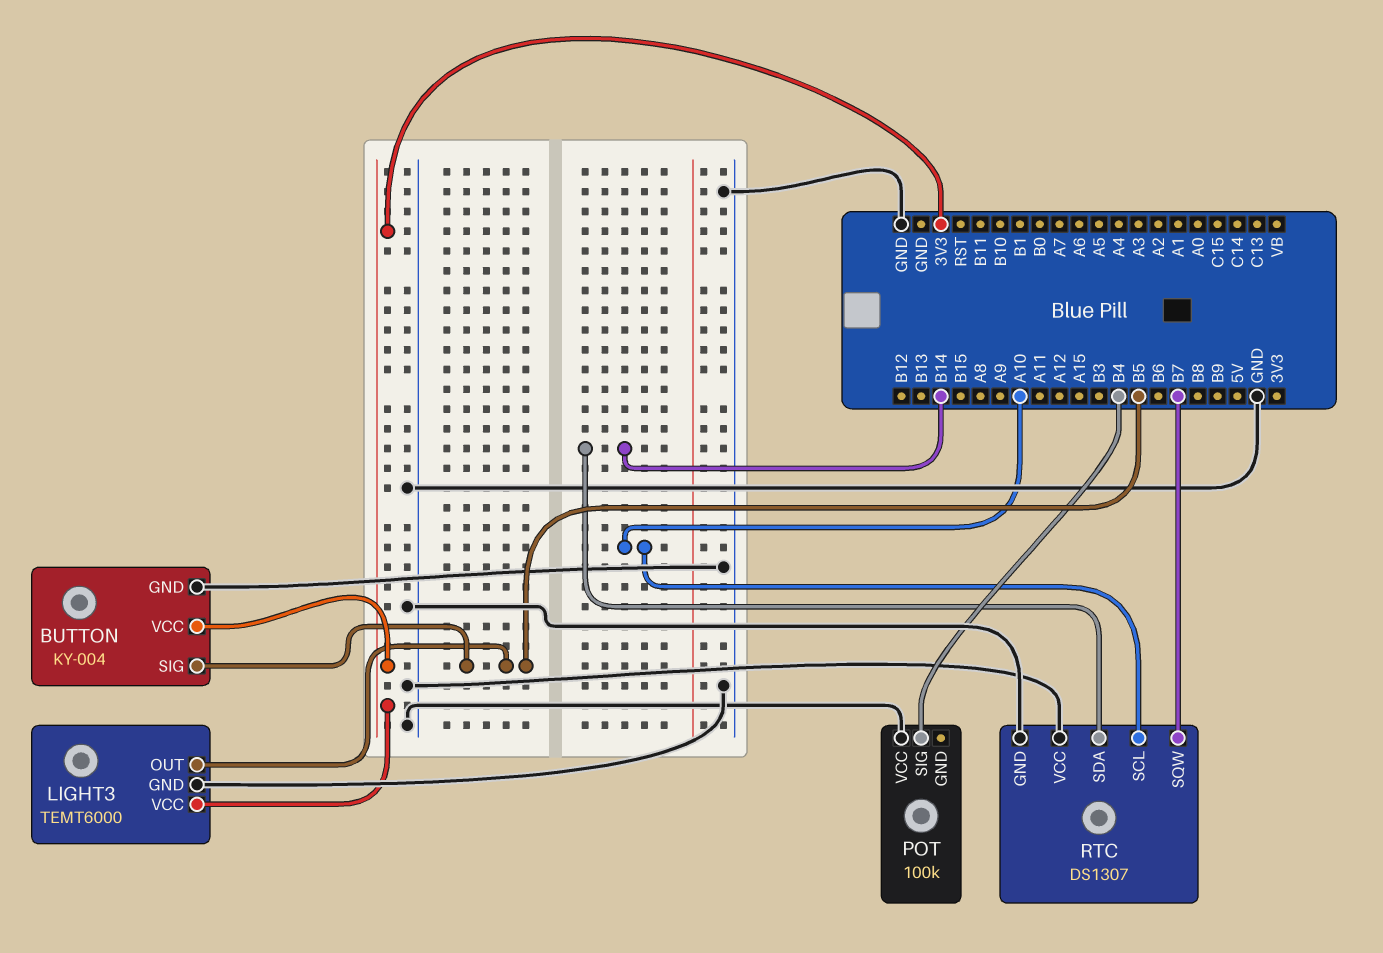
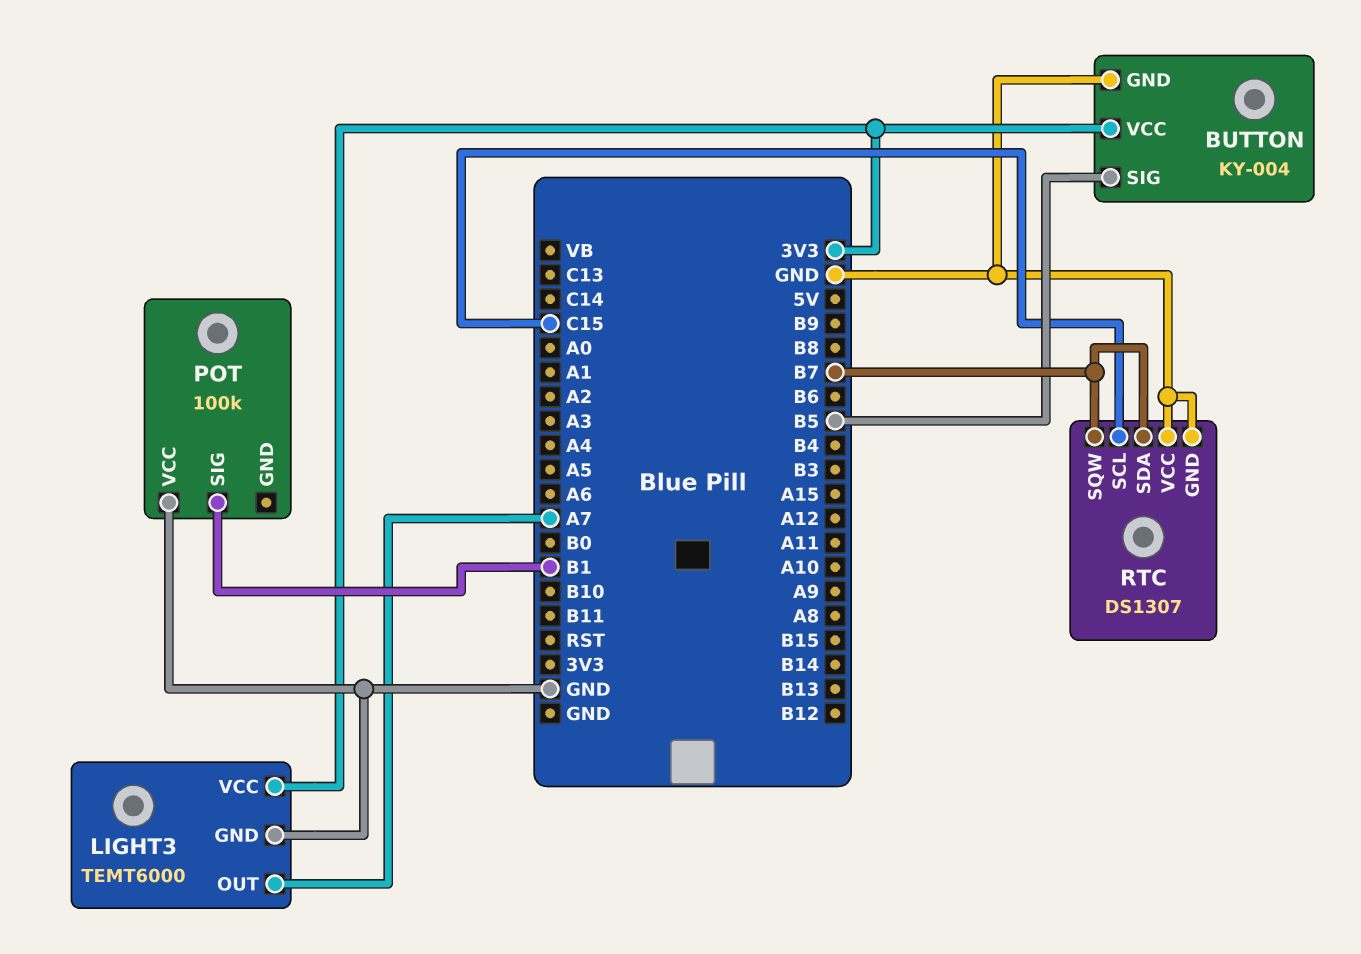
LIGHT3 pin OUT: B5 -> A7
POT pin SIG: B4 -> B1
RTC pin SCL: A10 -> C15
RTC pin SDA: B14 -> B7

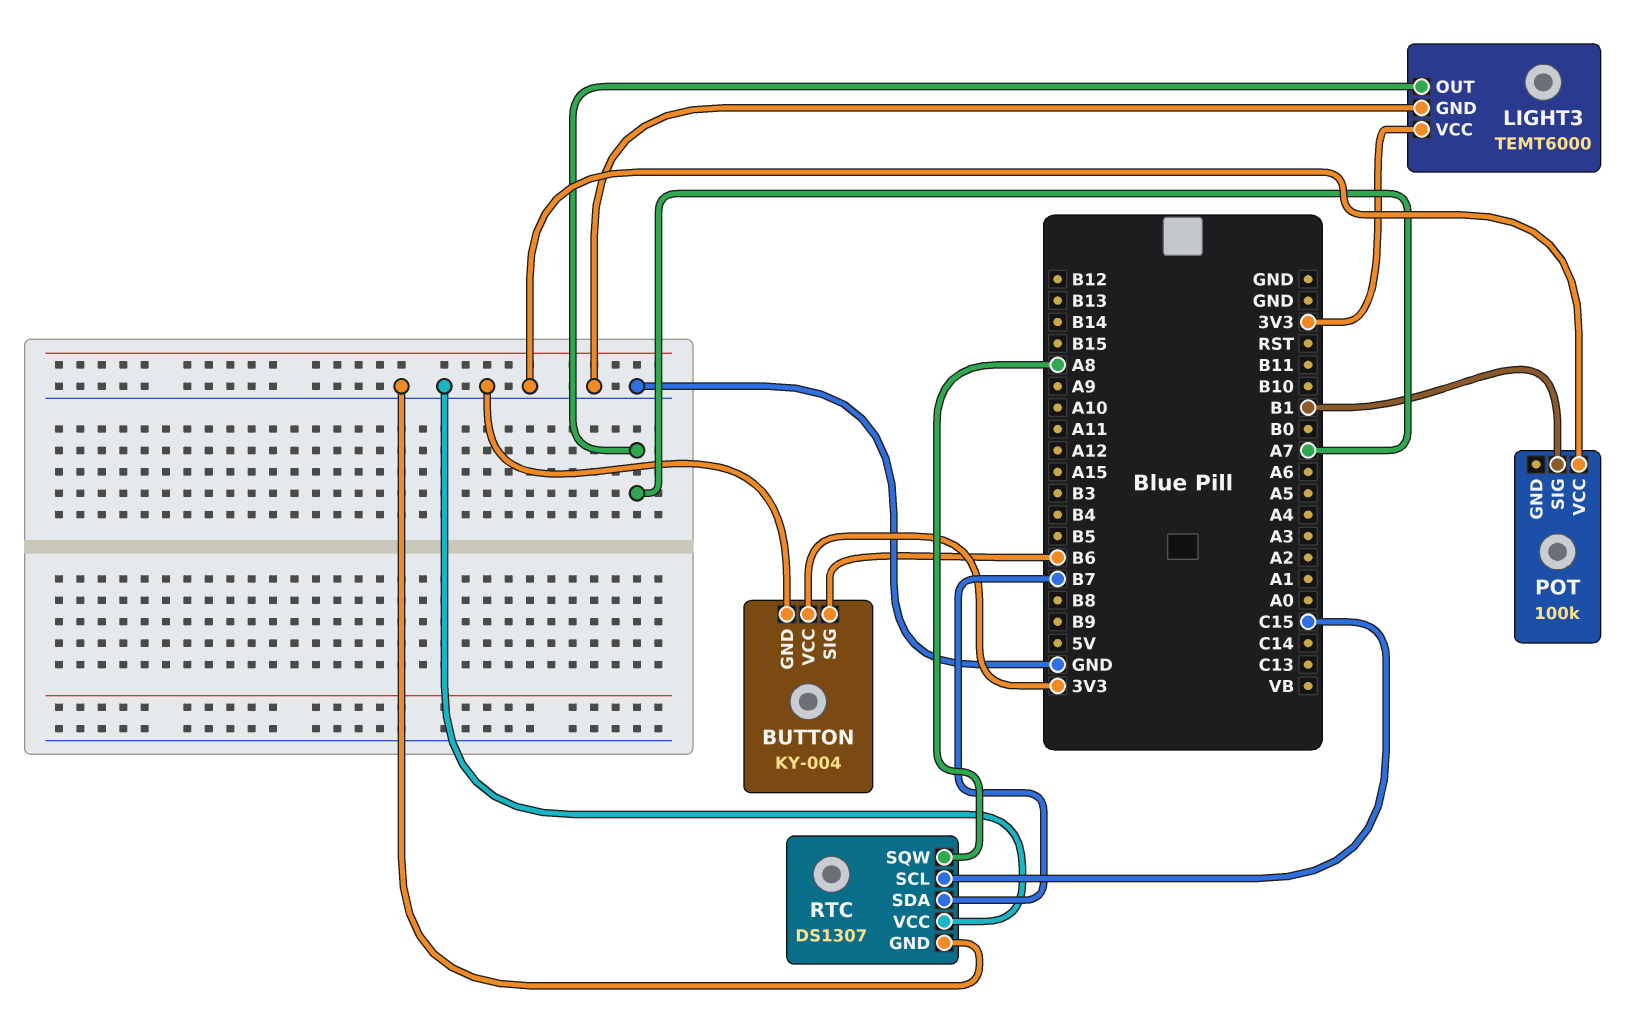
BUTTON pin SIG: B5 -> B6
RTC pin SQW: B7 -> A8

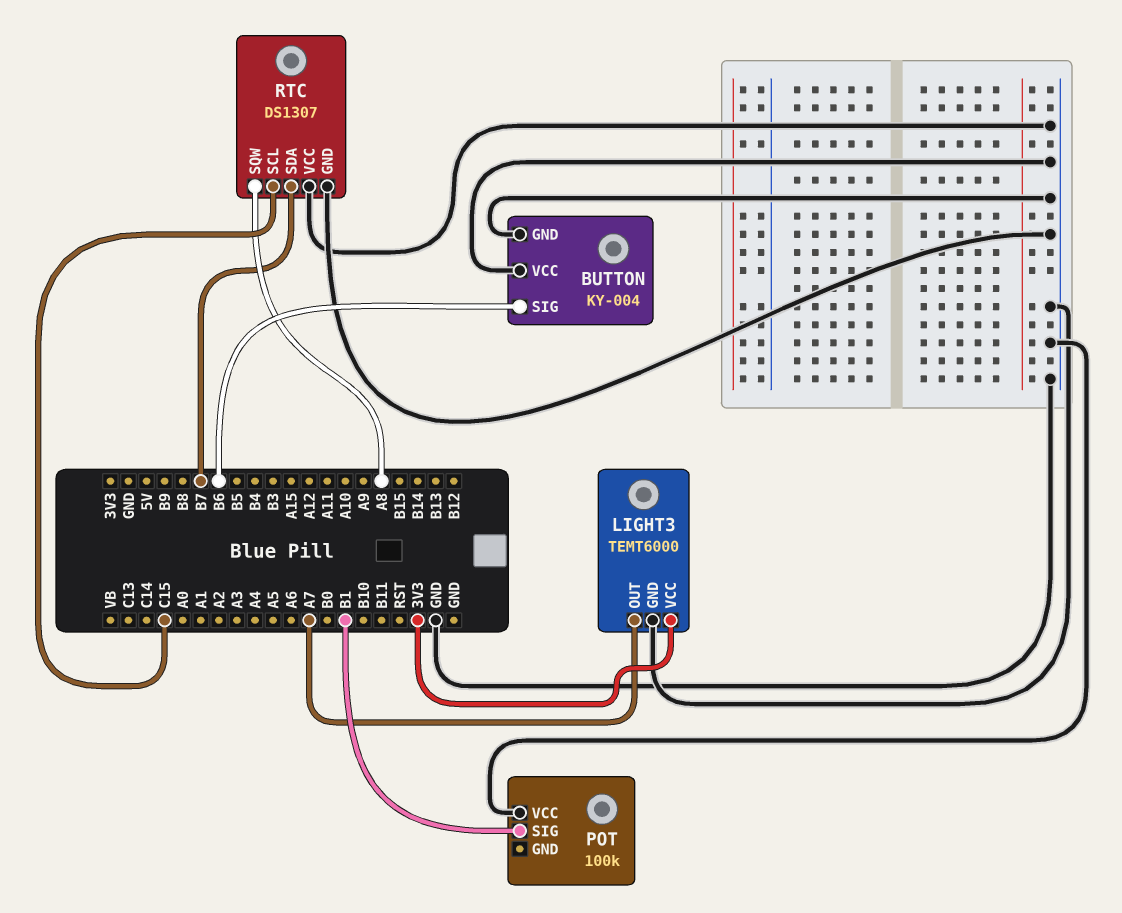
BUTTON pin VCC: 3V3 -> GND

